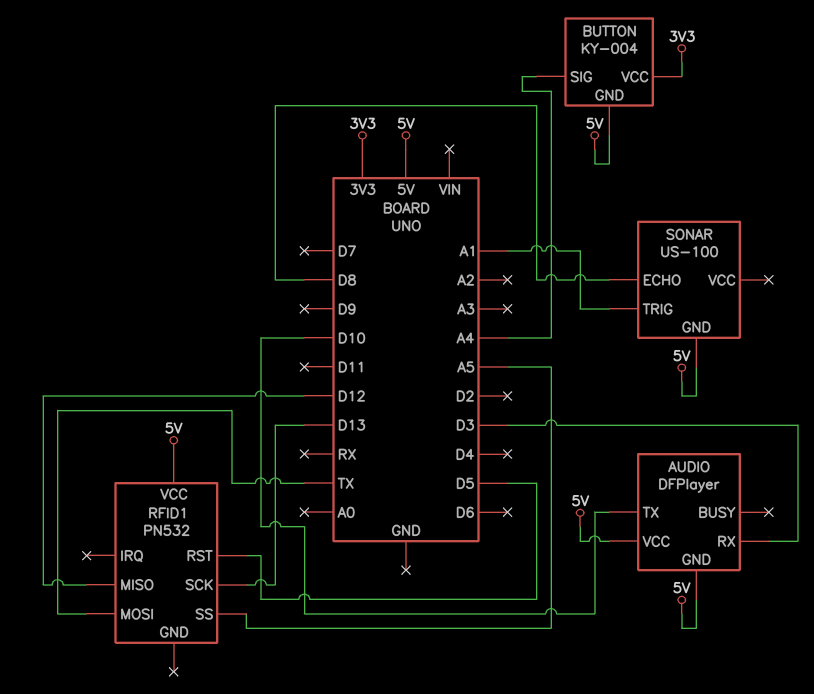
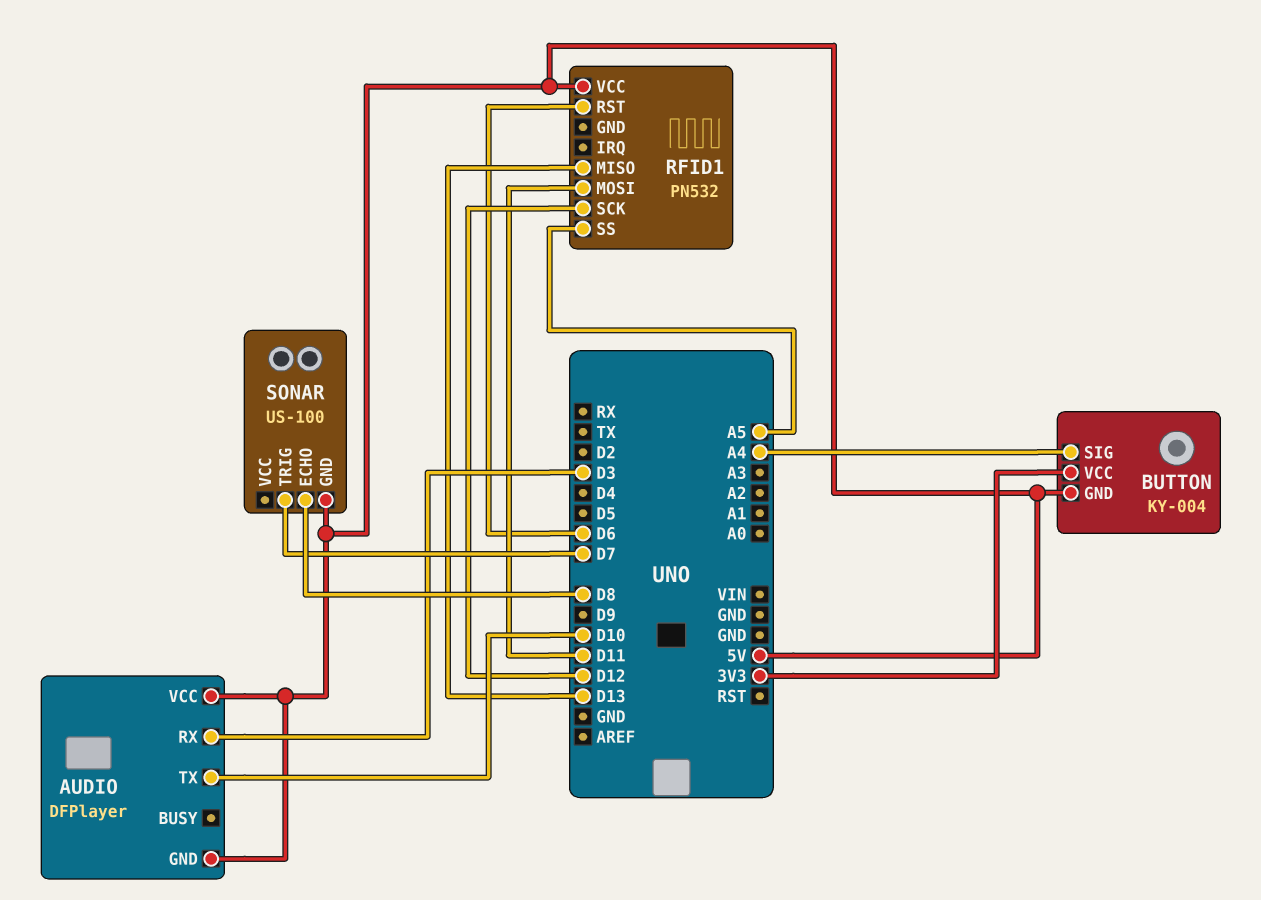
RFID1 pin MISO: D12 -> D13
RFID1 pin MOSI: TX -> D11
RFID1 pin RST: D5 -> D6
RFID1 pin SCK: D13 -> D12
SONAR pin TRIG: A1 -> D7

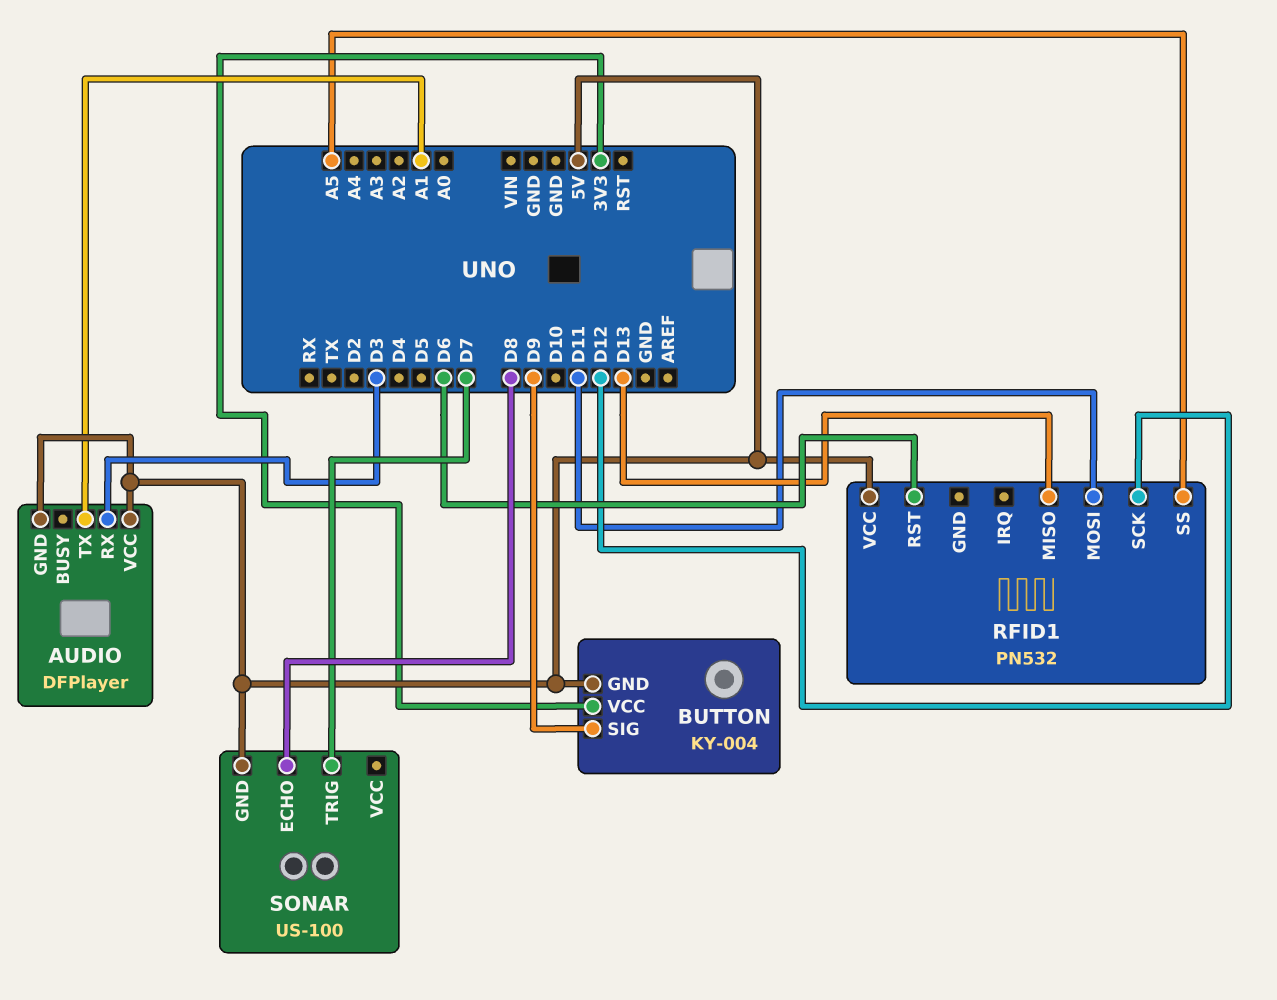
AUDIO pin TX: D10 -> A1
BUTTON pin SIG: A4 -> D9

